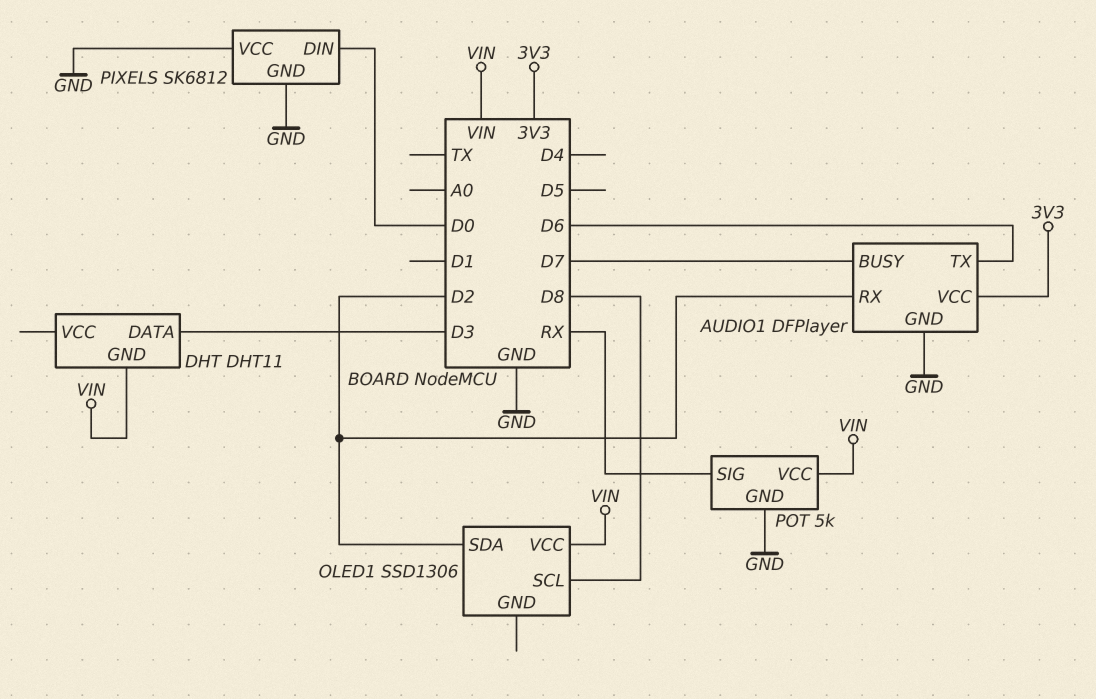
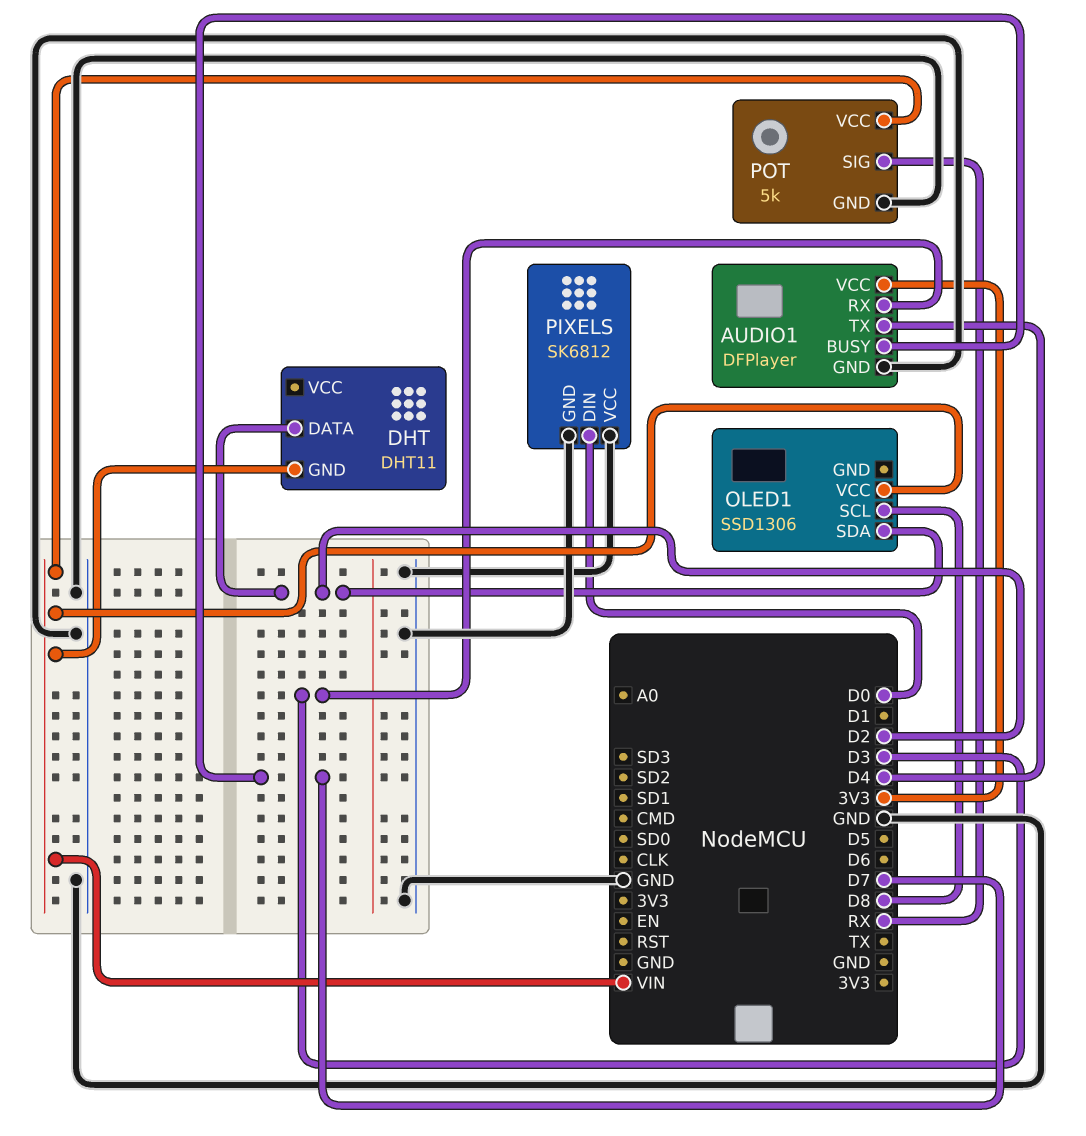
AUDIO1 pin RX: D2 -> D3
AUDIO1 pin TX: D6 -> D4
DHT pin DATA: D3 -> D2

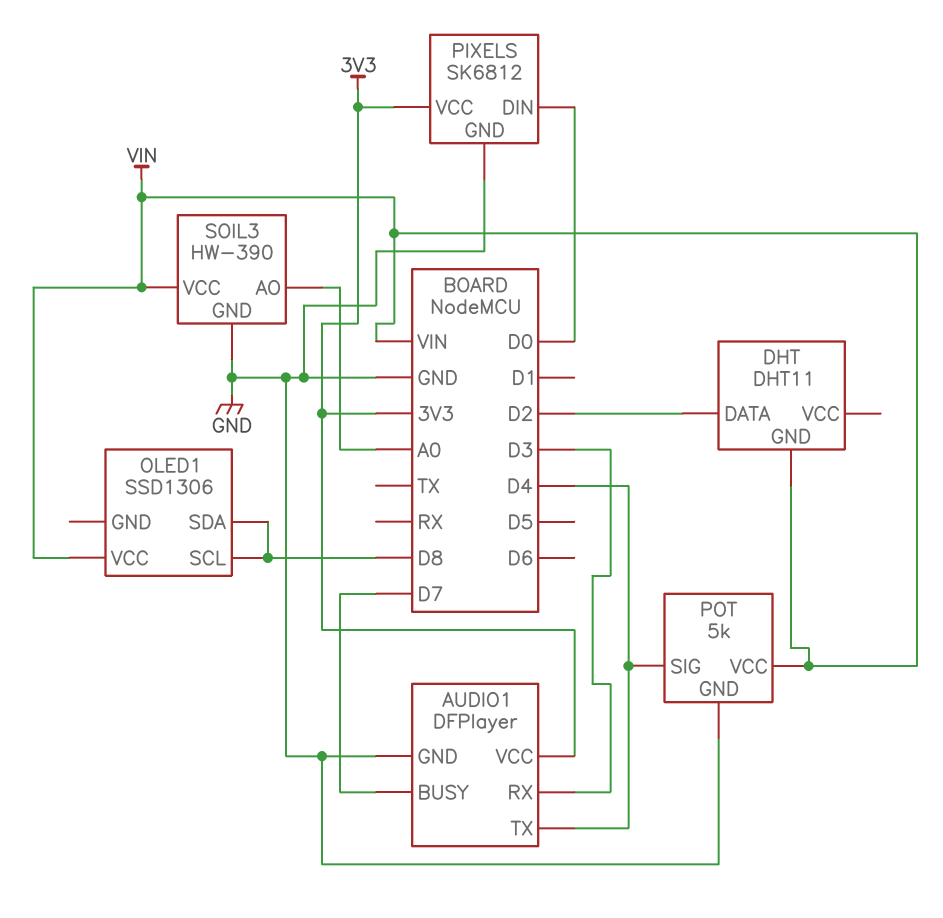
OLED1 pin SDA: D2 -> D8
PIXELS pin VCC: GND -> 3V3
POT pin SIG: RX -> D4
SOIL3: none -> HW-390
SOIL3 pin AO: none -> A0
SOIL3 pin GND: none -> GND
SOIL3 pin VCC: none -> VIN

